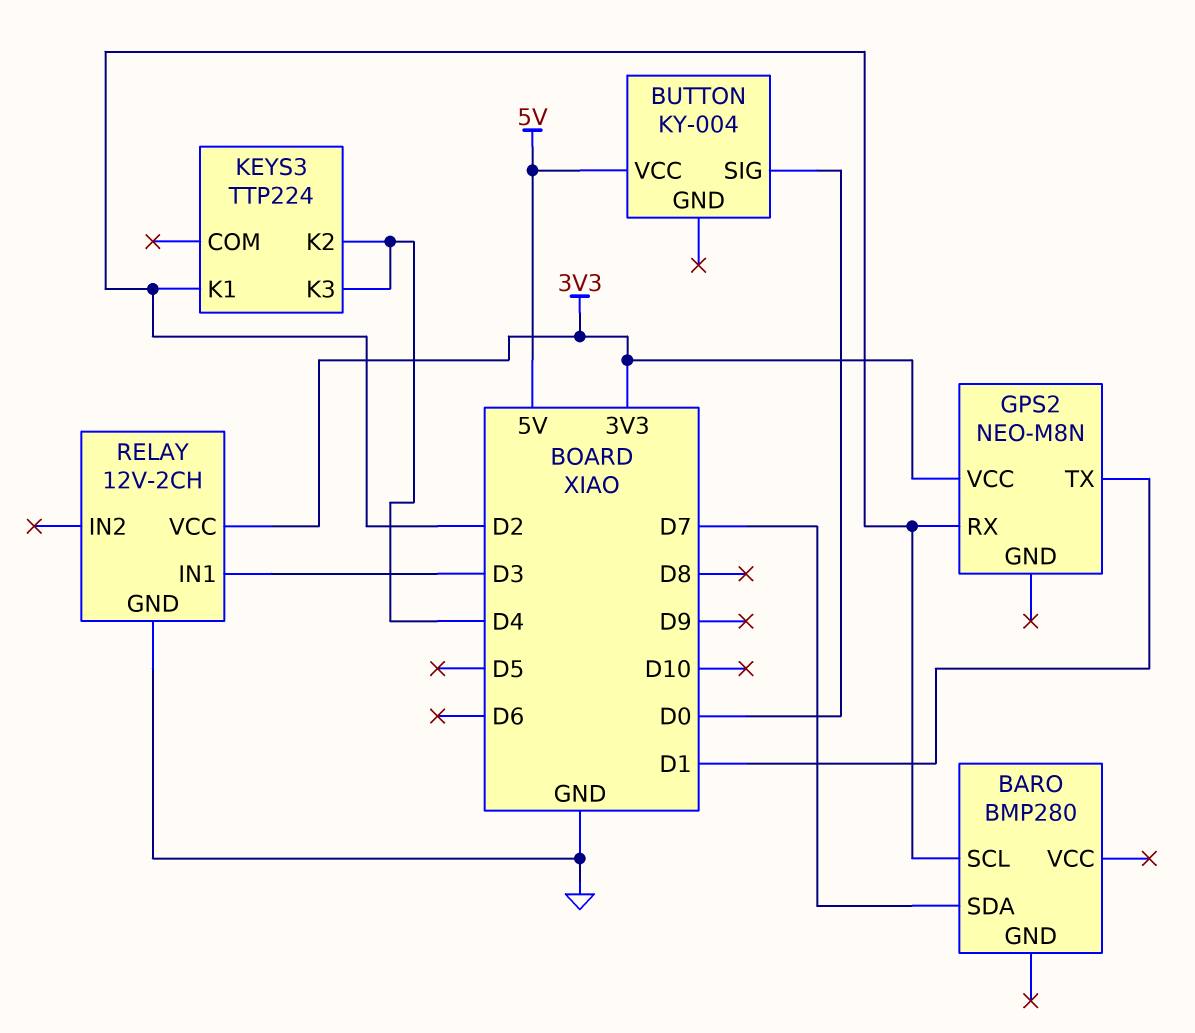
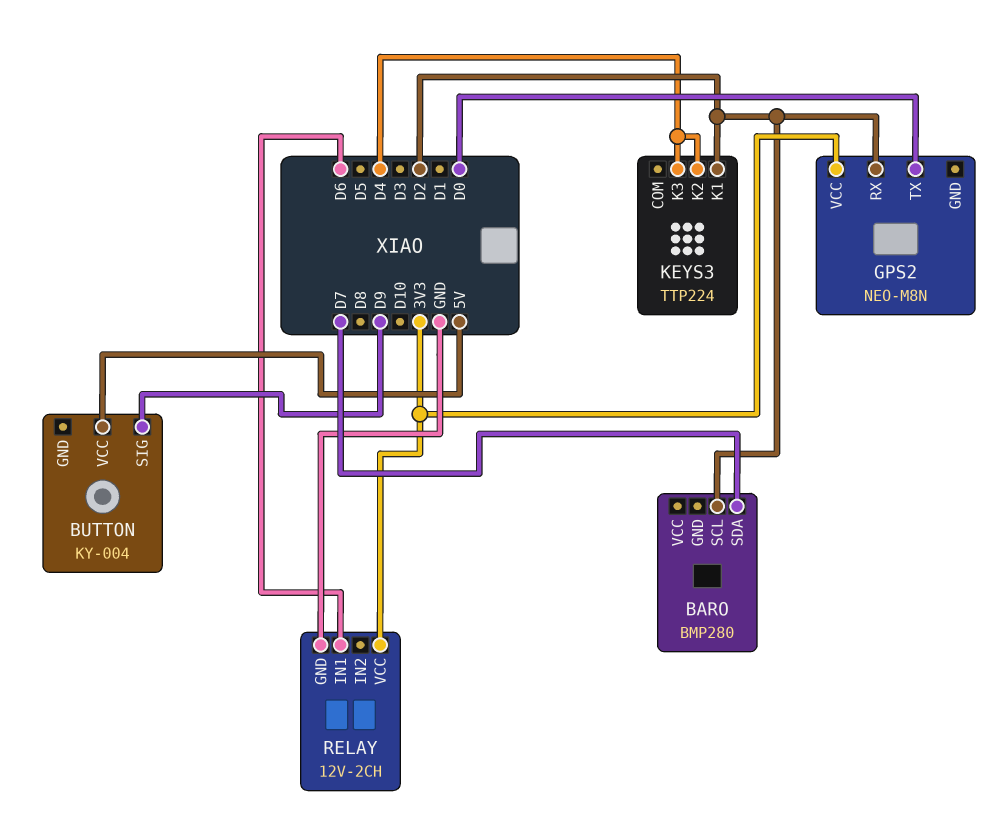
BUTTON pin SIG: D0 -> D9
GPS2 pin TX: D1 -> D0
RELAY pin IN1: D3 -> D6

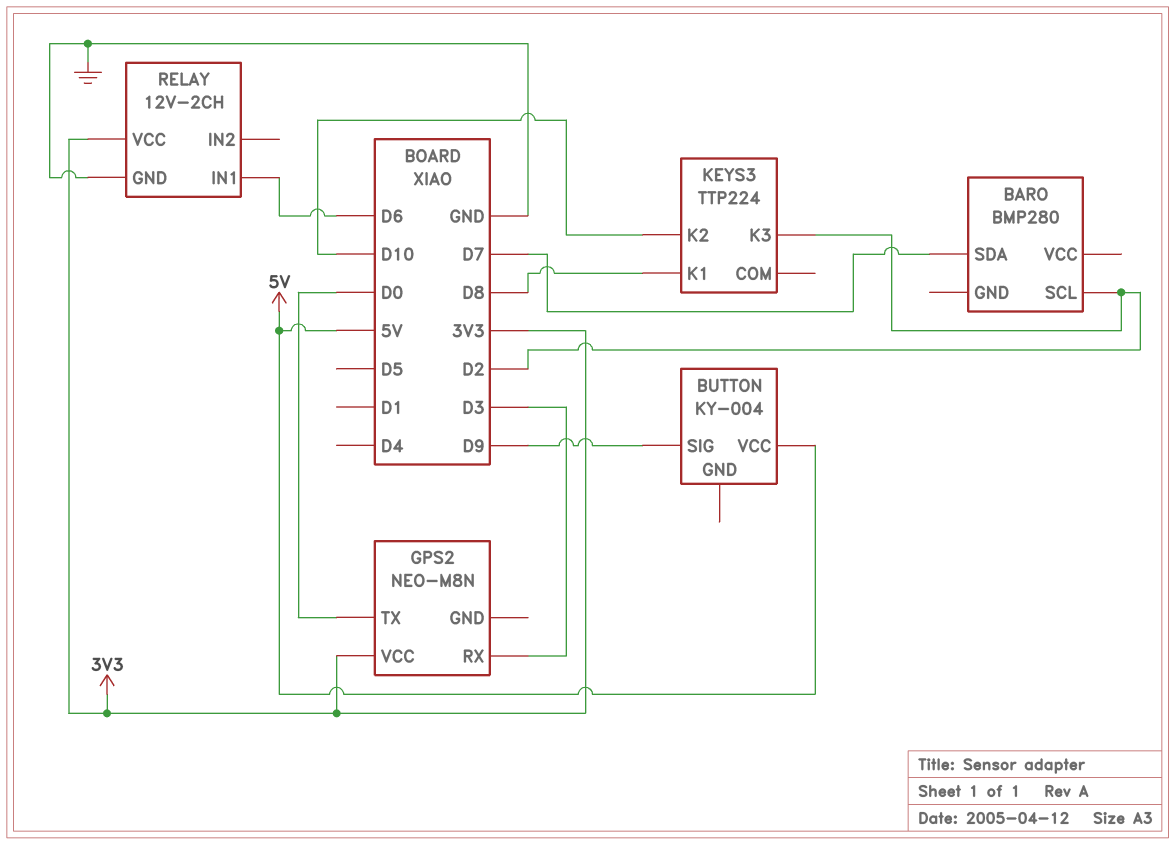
GPS2 pin RX: D2 -> D3
KEYS3 pin K1: D2 -> D8
KEYS3 pin K2: D4 -> D10
KEYS3 pin K3: D4 -> D2

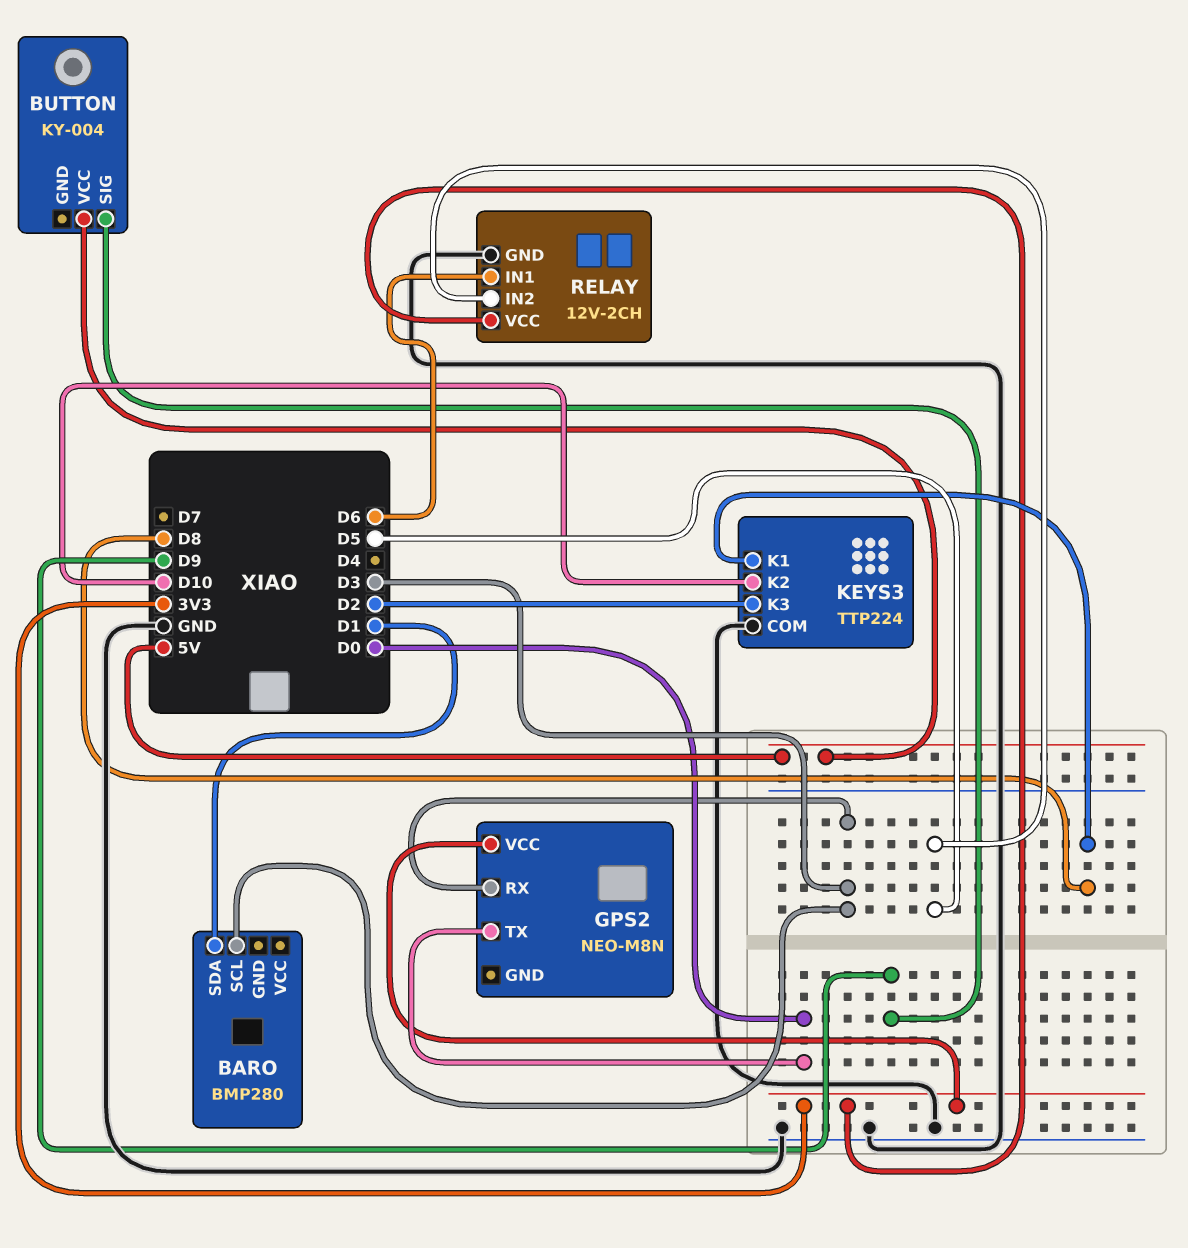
BARO pin SCL: D2 -> D3
BARO pin SDA: D7 -> D1
KEYS3 pin COM: none -> GND
RELAY pin IN2: none -> D5

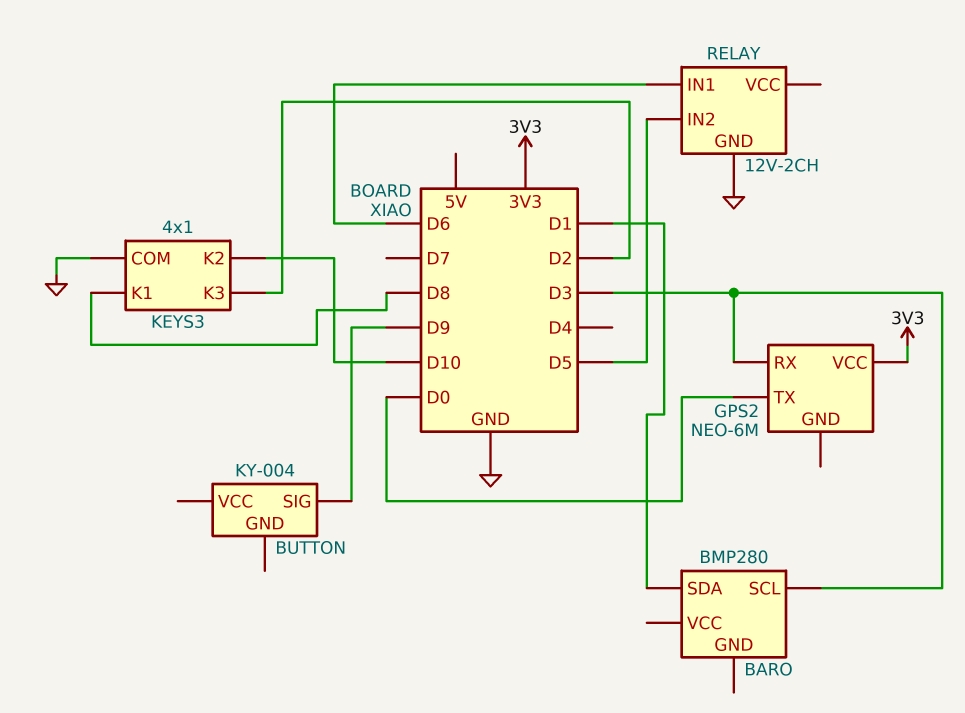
BUTTON pin VCC: 5V -> none
GPS2: NEO-M8N -> NEO-6M
KEYS3: TTP224 -> 4x1
RELAY pin VCC: 3V3 -> none

